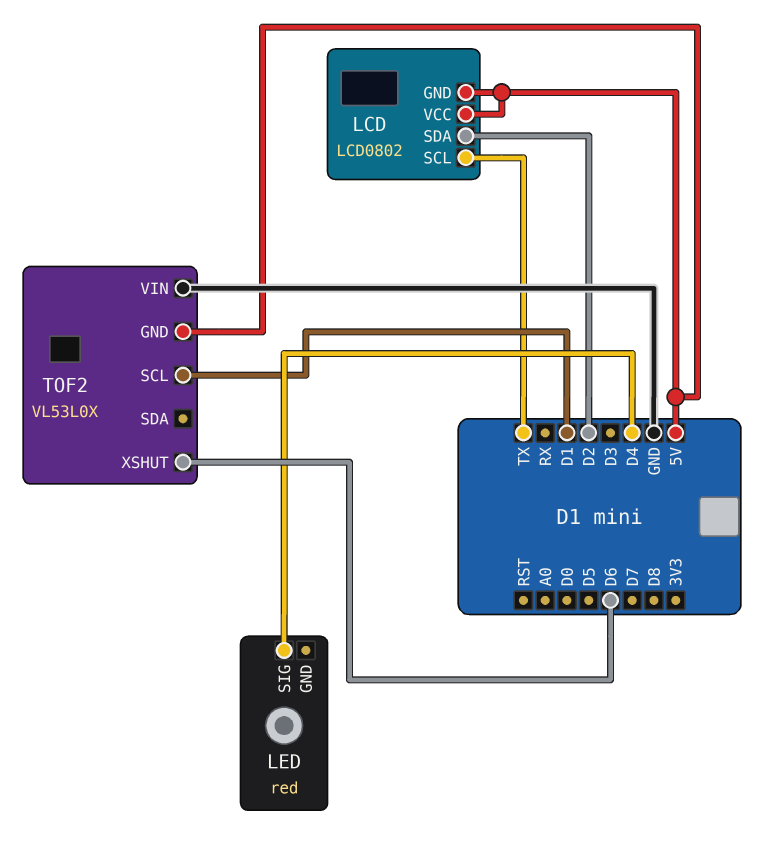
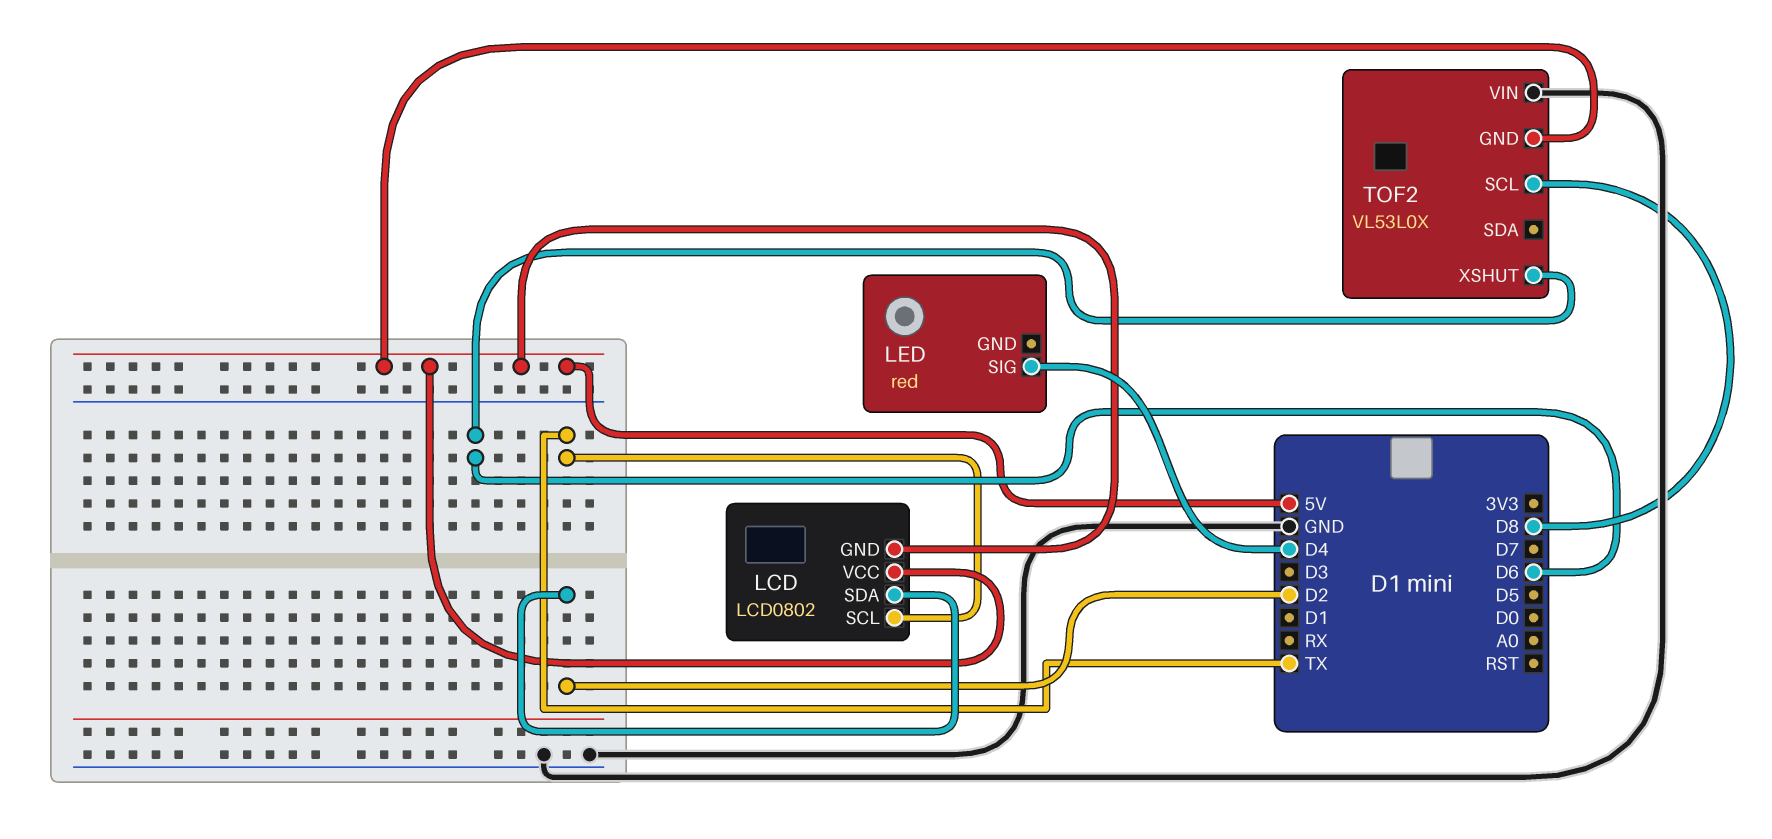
TOF2 pin SCL: D1 -> D8

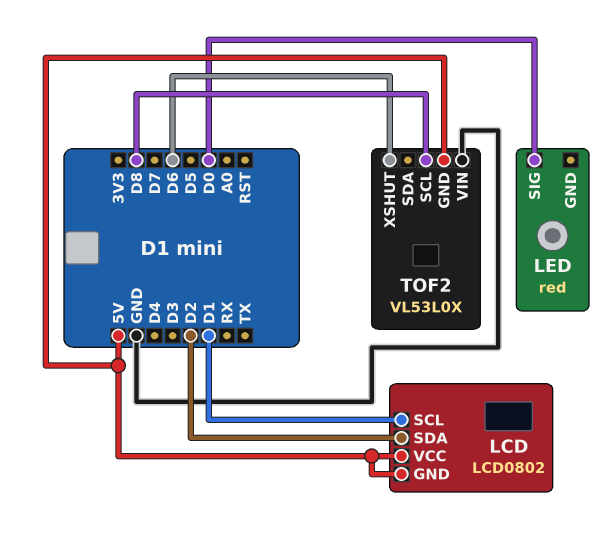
LCD pin SCL: TX -> D1
LED pin SIG: D4 -> D0

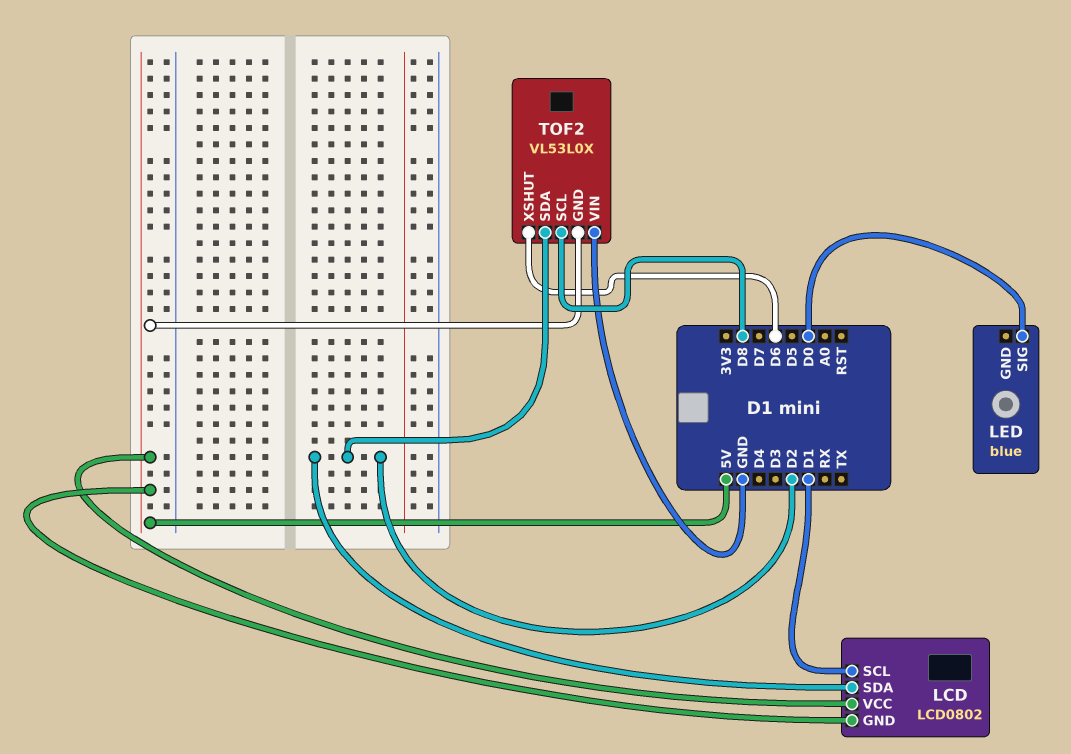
LED: red -> blue
TOF2 pin SDA: none -> D2

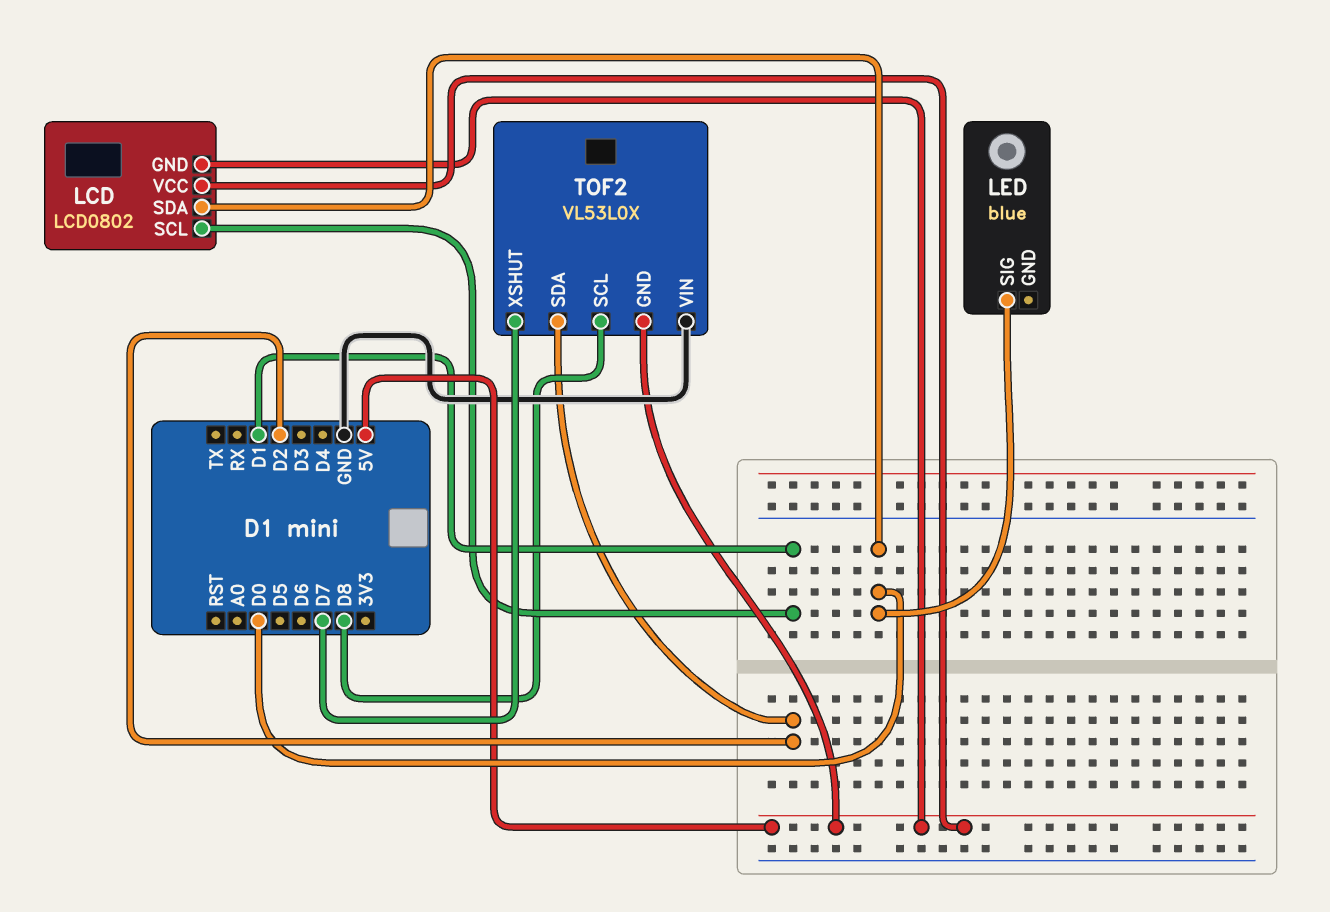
LCD pin SDA: D2 -> D0
TOF2 pin XSHUT: D6 -> D7

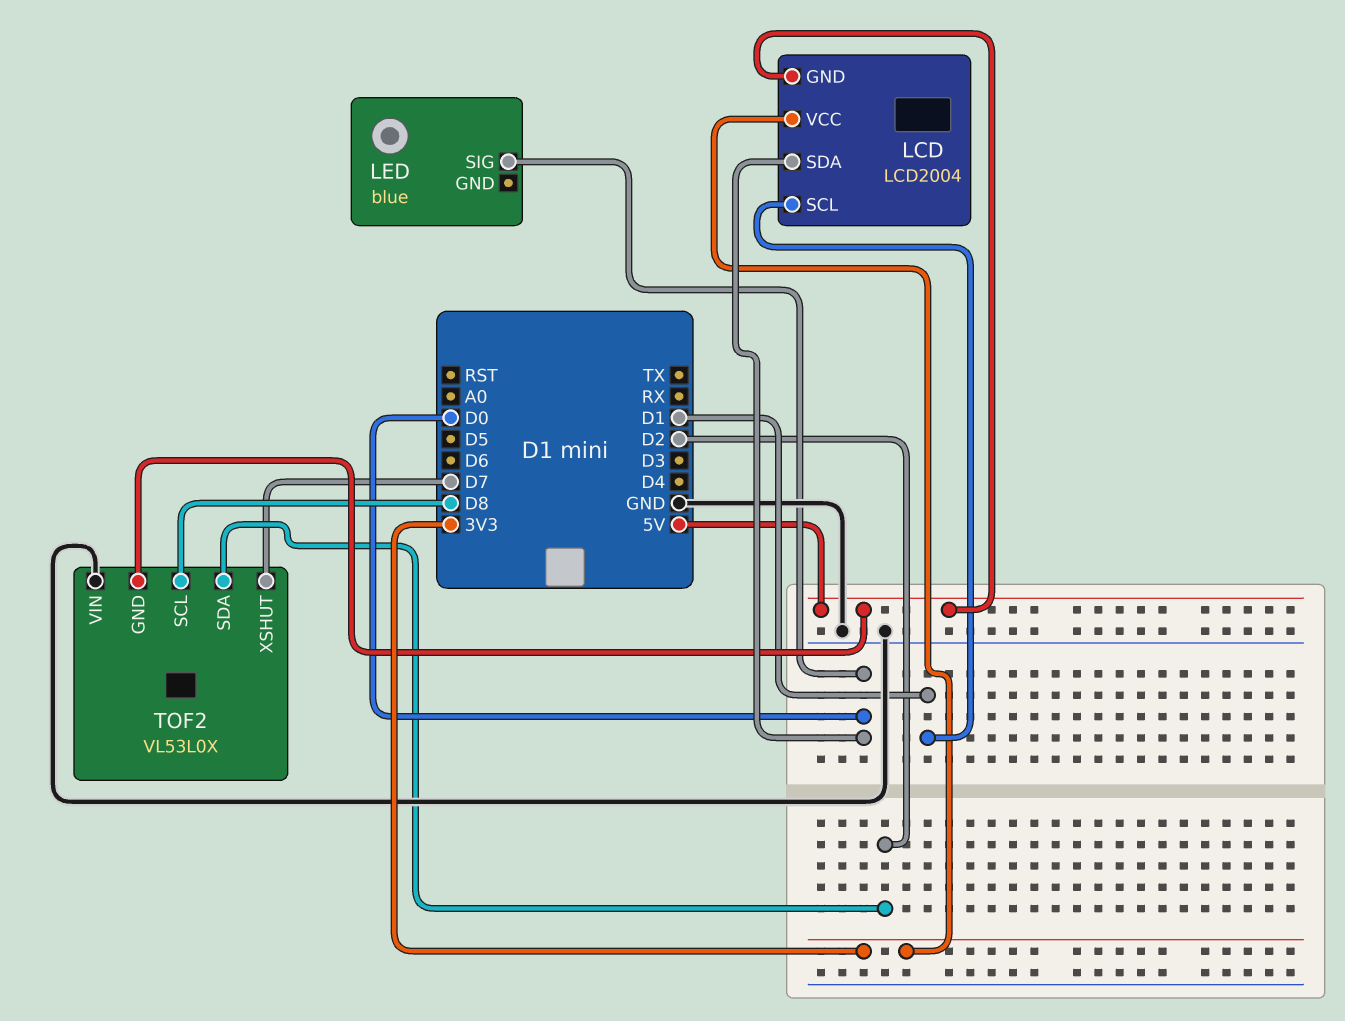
LCD: LCD0802 -> LCD2004
LCD pin VCC: 5V -> 3V3

